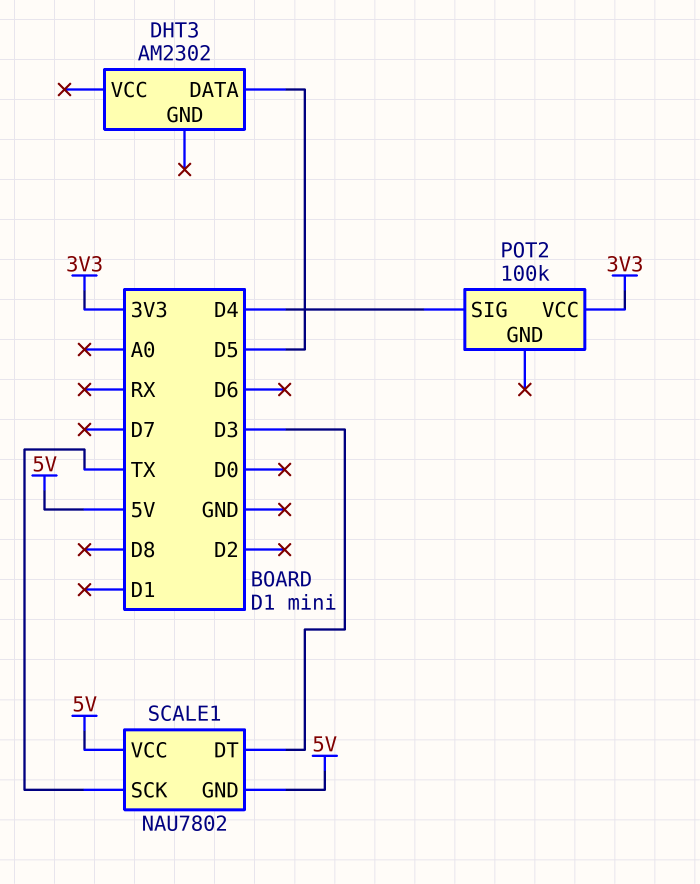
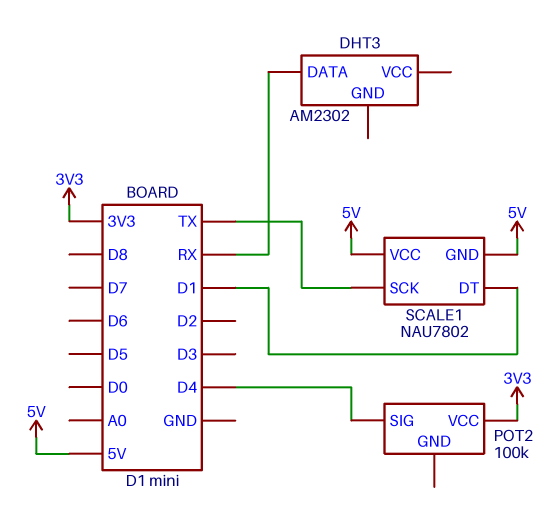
DHT3 pin DATA: D5 -> RX
SCALE1 pin DT: D3 -> D1

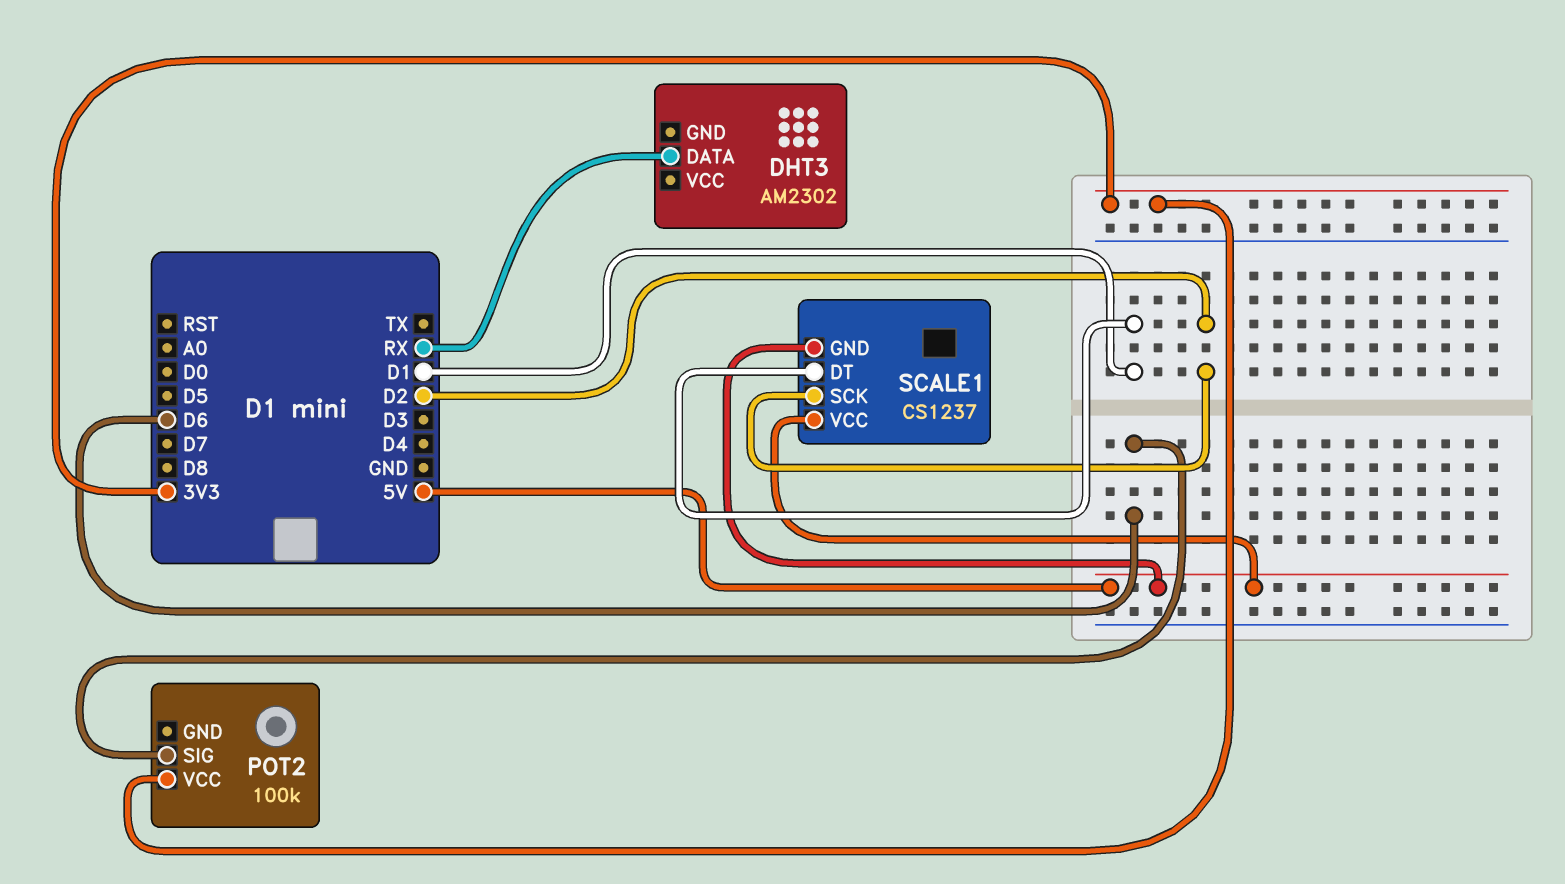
POT2 pin SIG: D4 -> D6
SCALE1: NAU7802 -> CS1237
SCALE1 pin SCK: TX -> D2

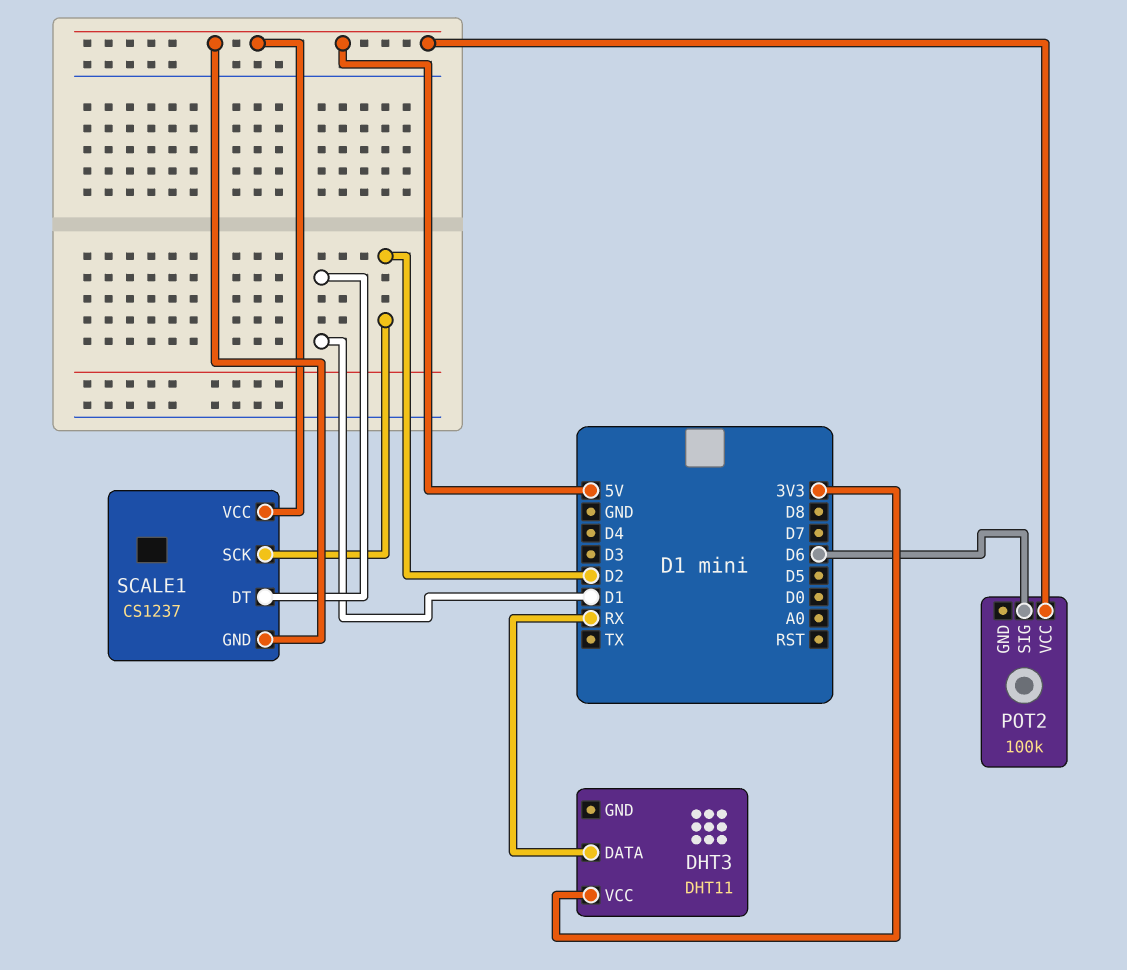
DHT3: AM2302 -> DHT11
DHT3 pin VCC: none -> 3V3
POT2 pin VCC: 3V3 -> 5V

